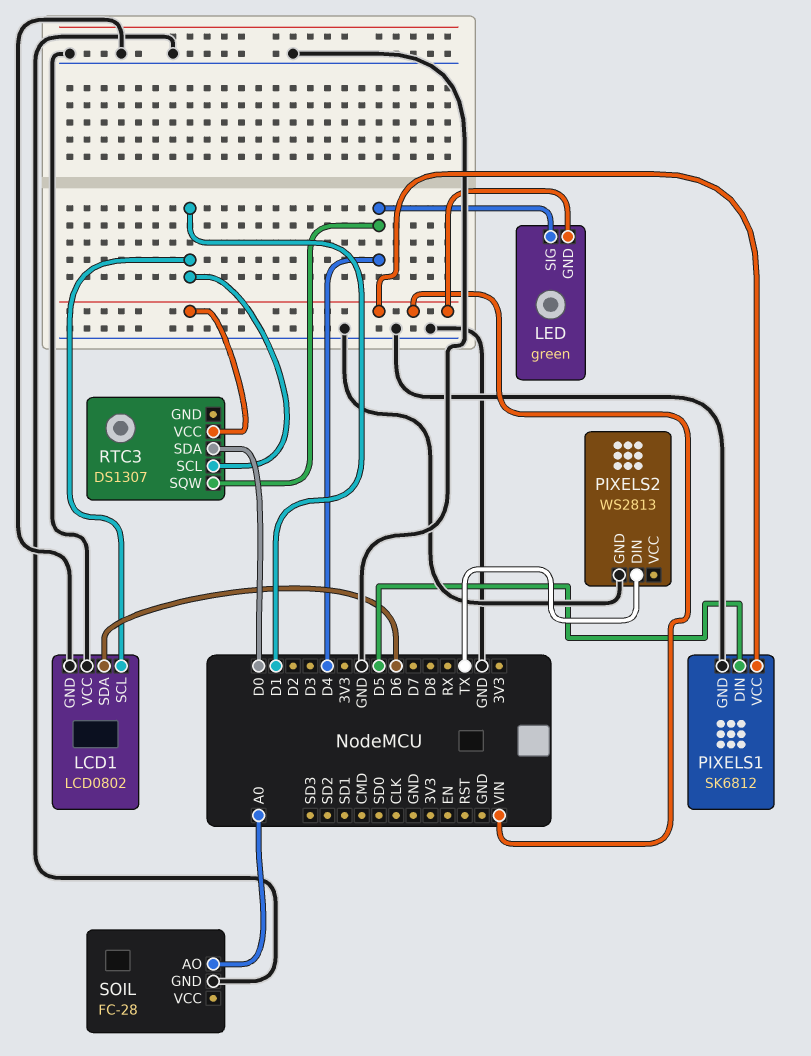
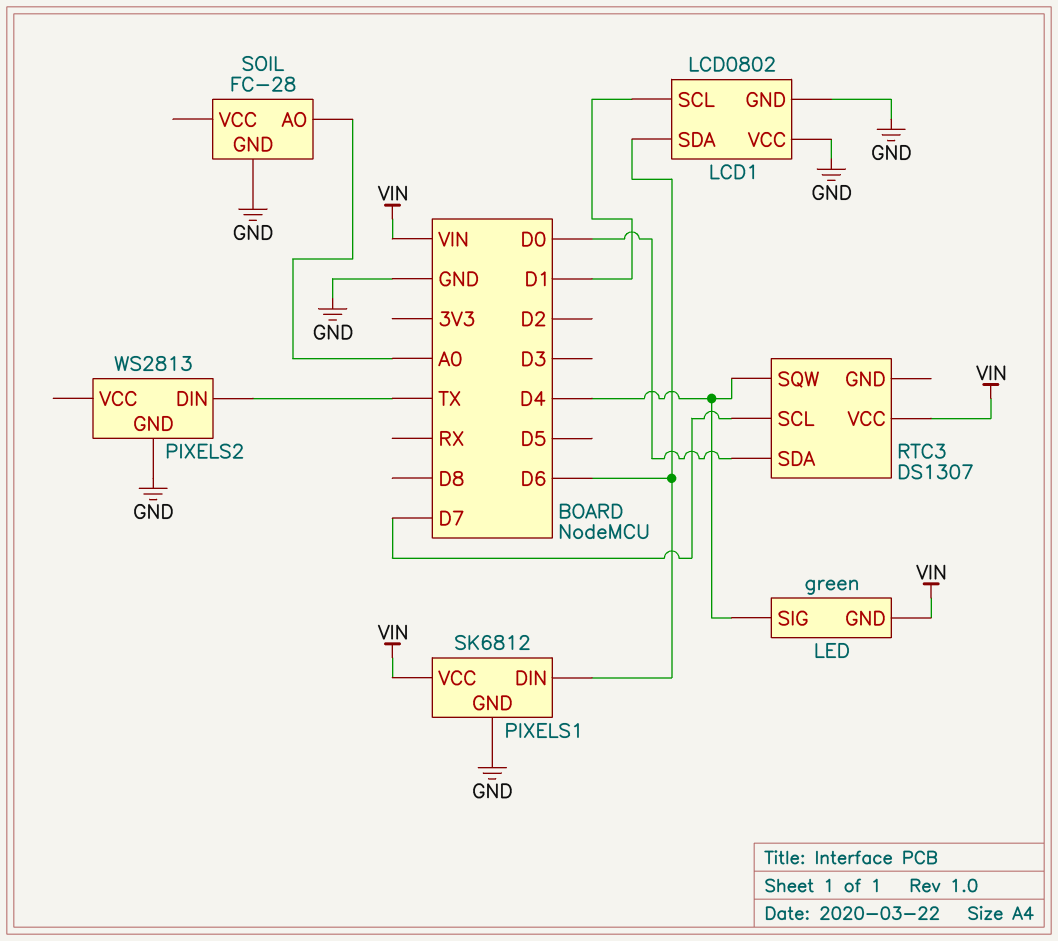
PIXELS1 pin DIN: D5 -> D6
RTC3 pin SCL: D1 -> D7

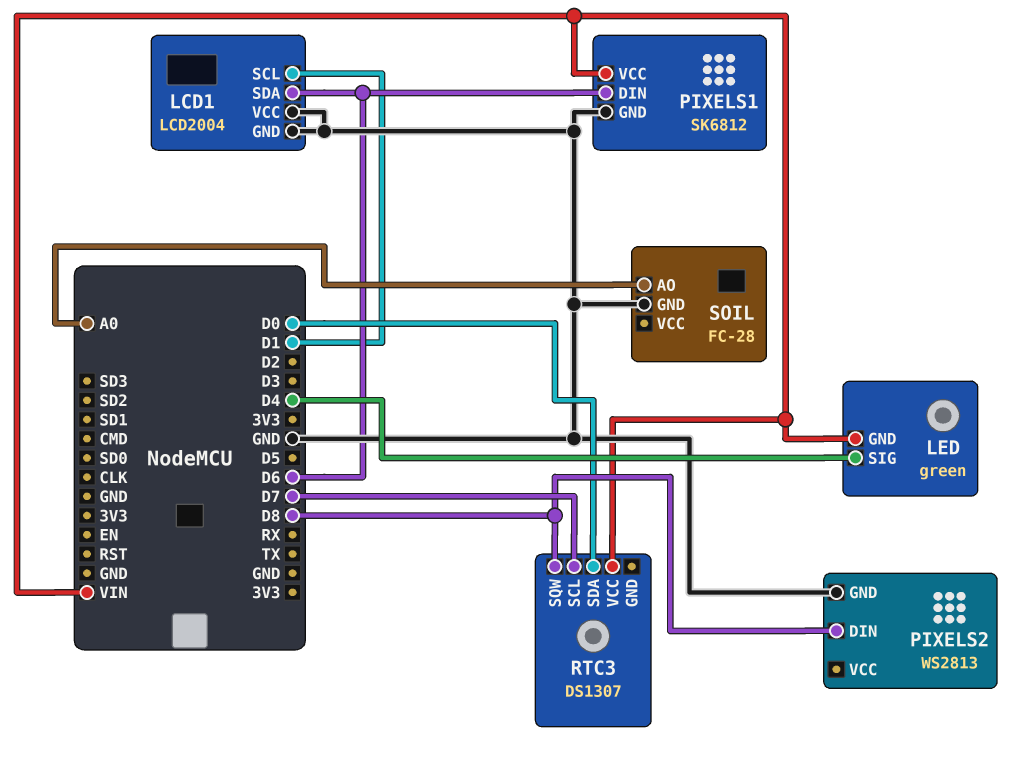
LCD1: LCD0802 -> LCD2004
PIXELS2 pin DIN: TX -> D8
RTC3 pin SQW: D4 -> D8

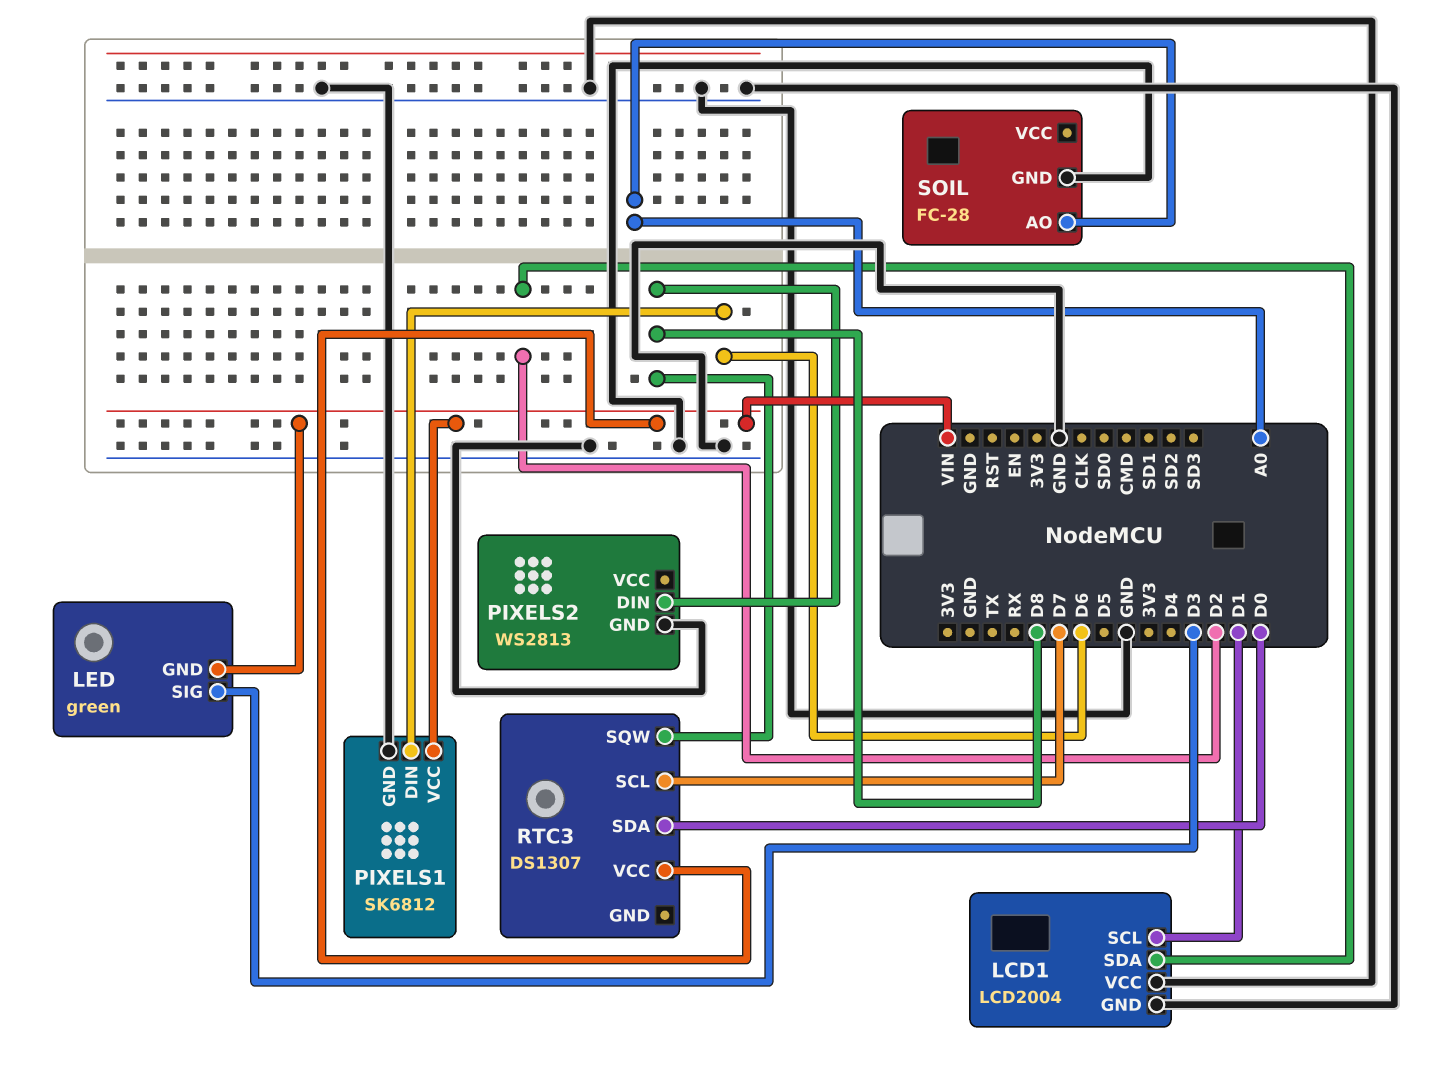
LCD1 pin SDA: D6 -> D2
LED pin SIG: D4 -> D3

